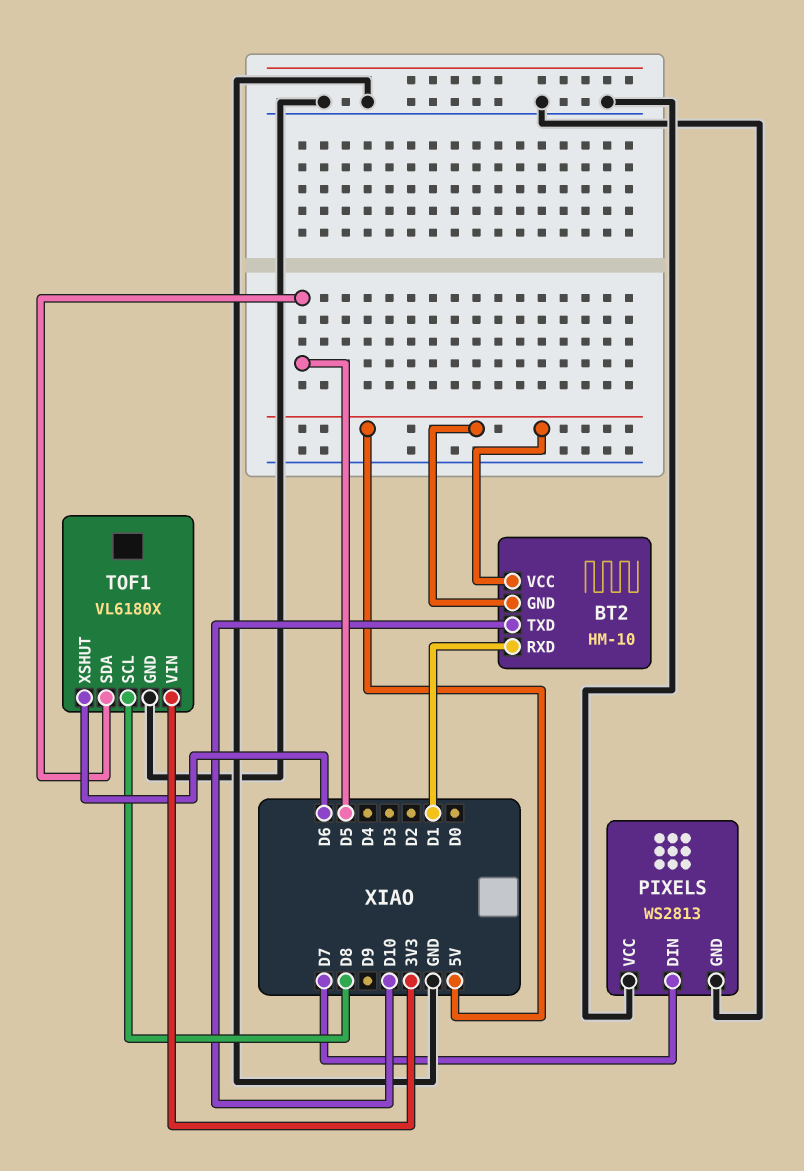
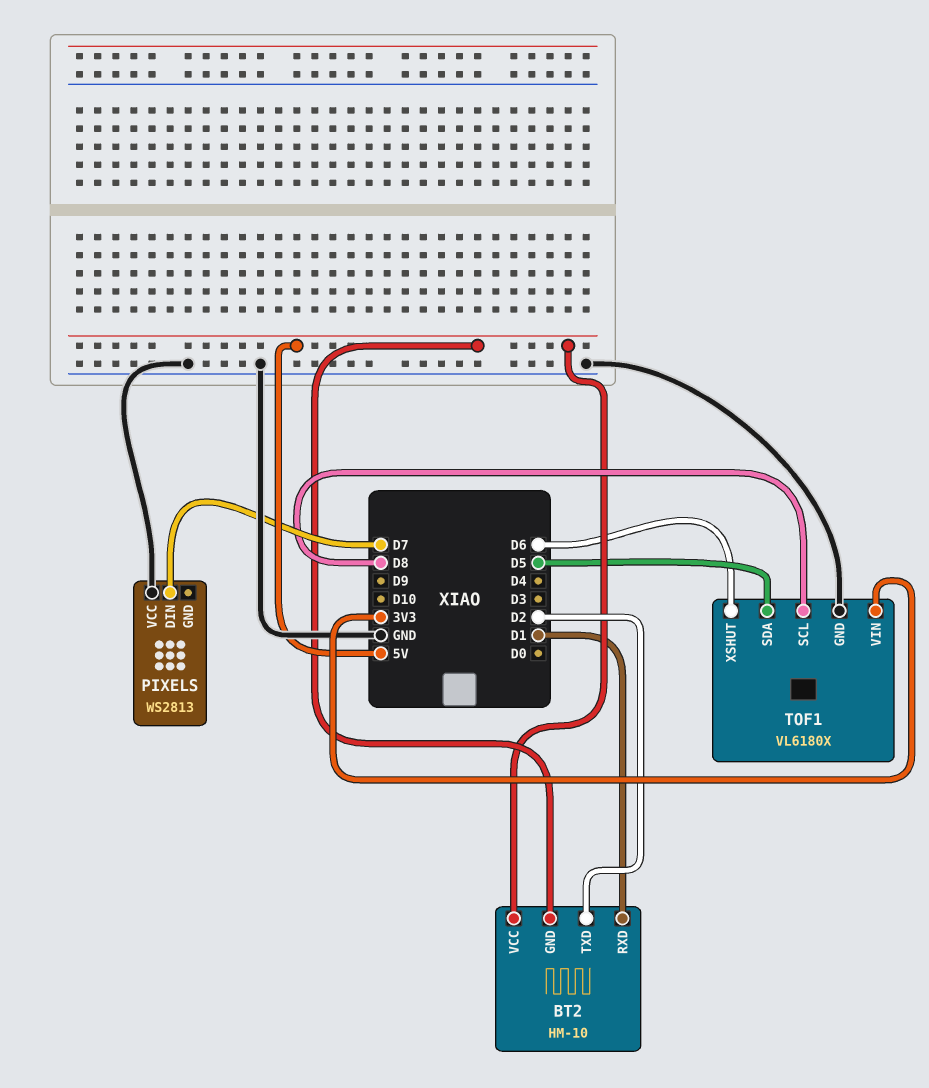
BT2 pin TXD: D10 -> D2
PIXELS pin GND: GND -> none

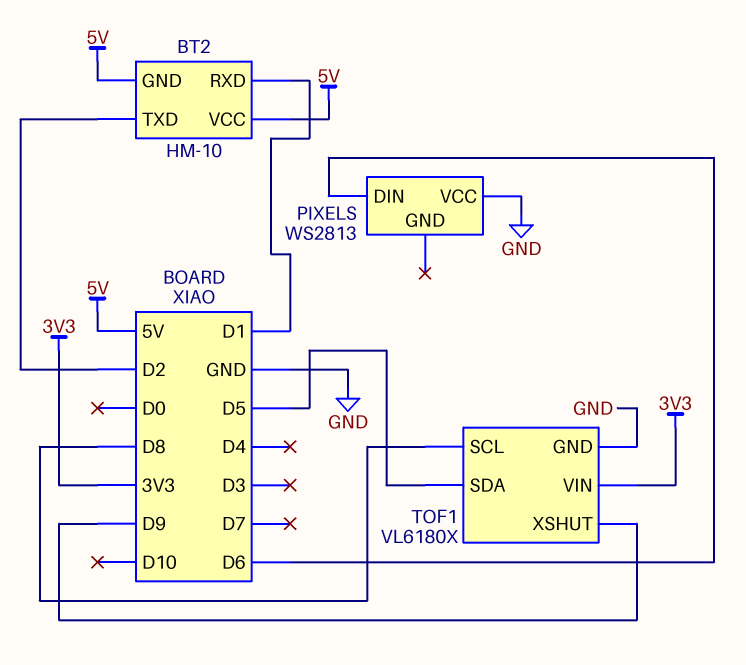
PIXELS pin DIN: D7 -> D6
TOF1 pin XSHUT: D6 -> D9

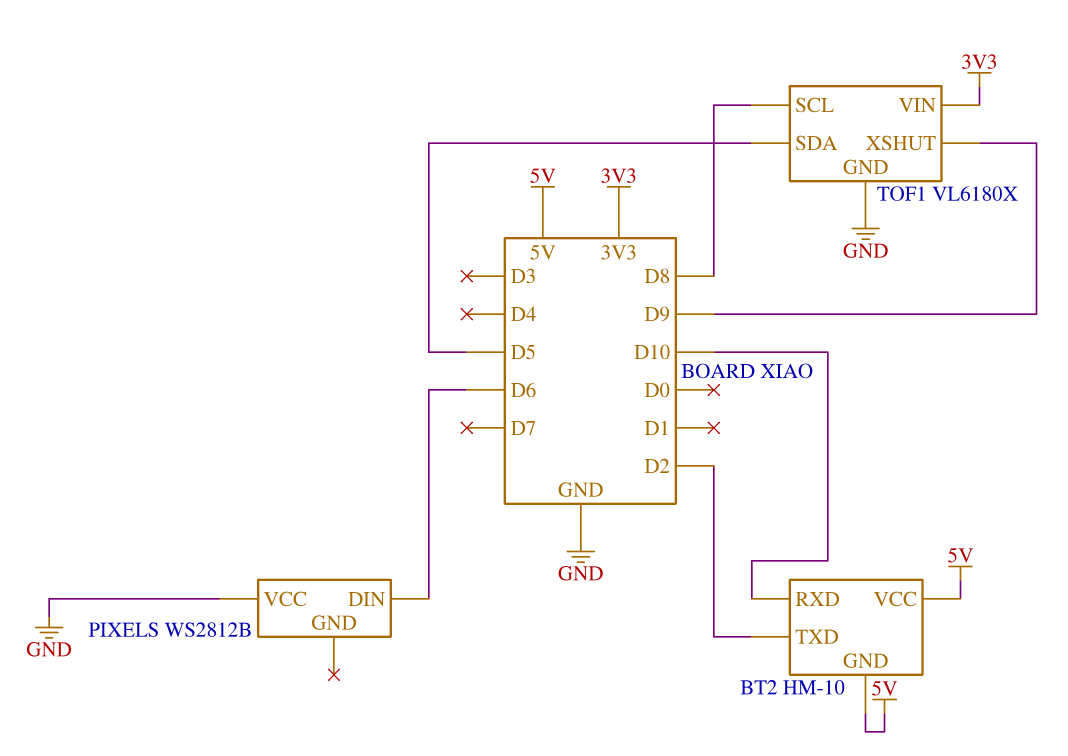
BT2 pin RXD: D1 -> D10
PIXELS: WS2813 -> WS2812B

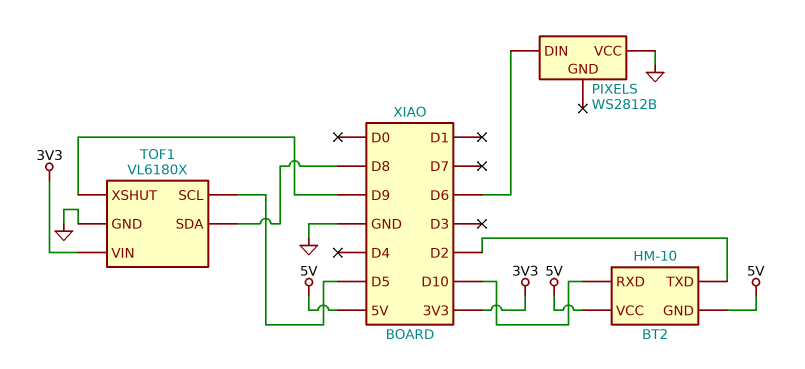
TOF1 pin SCL: D8 -> D5
TOF1 pin SDA: D5 -> D8

